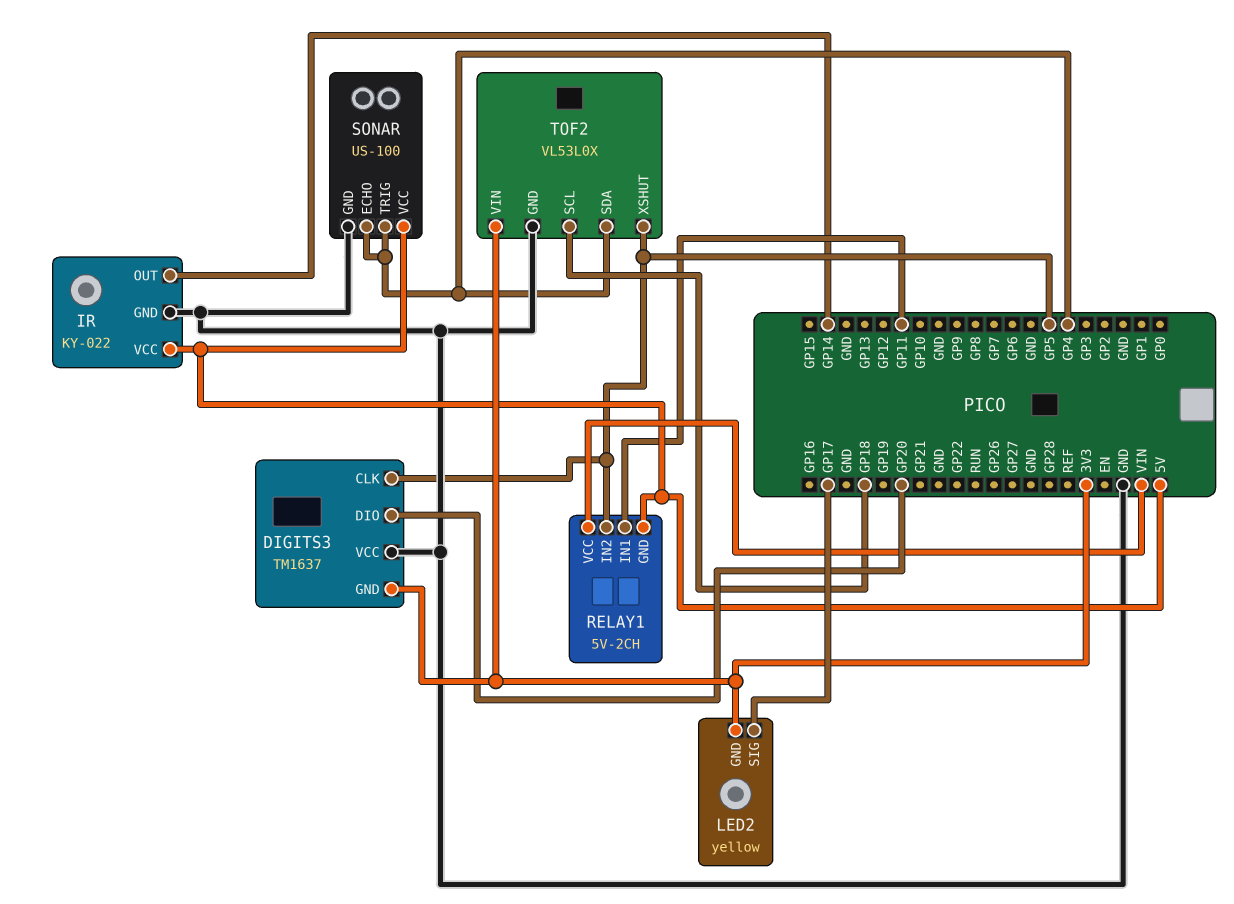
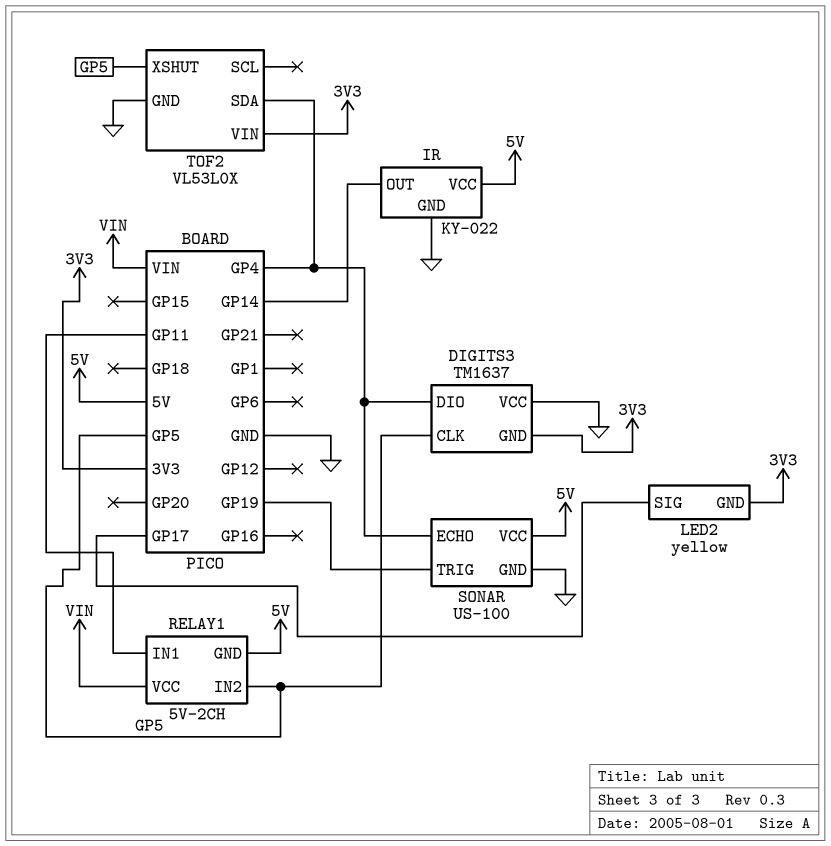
DIGITS3 pin DIO: GP20 -> GP4
SONAR pin TRIG: GP4 -> GP19
TOF2 pin SCL: GP18 -> none

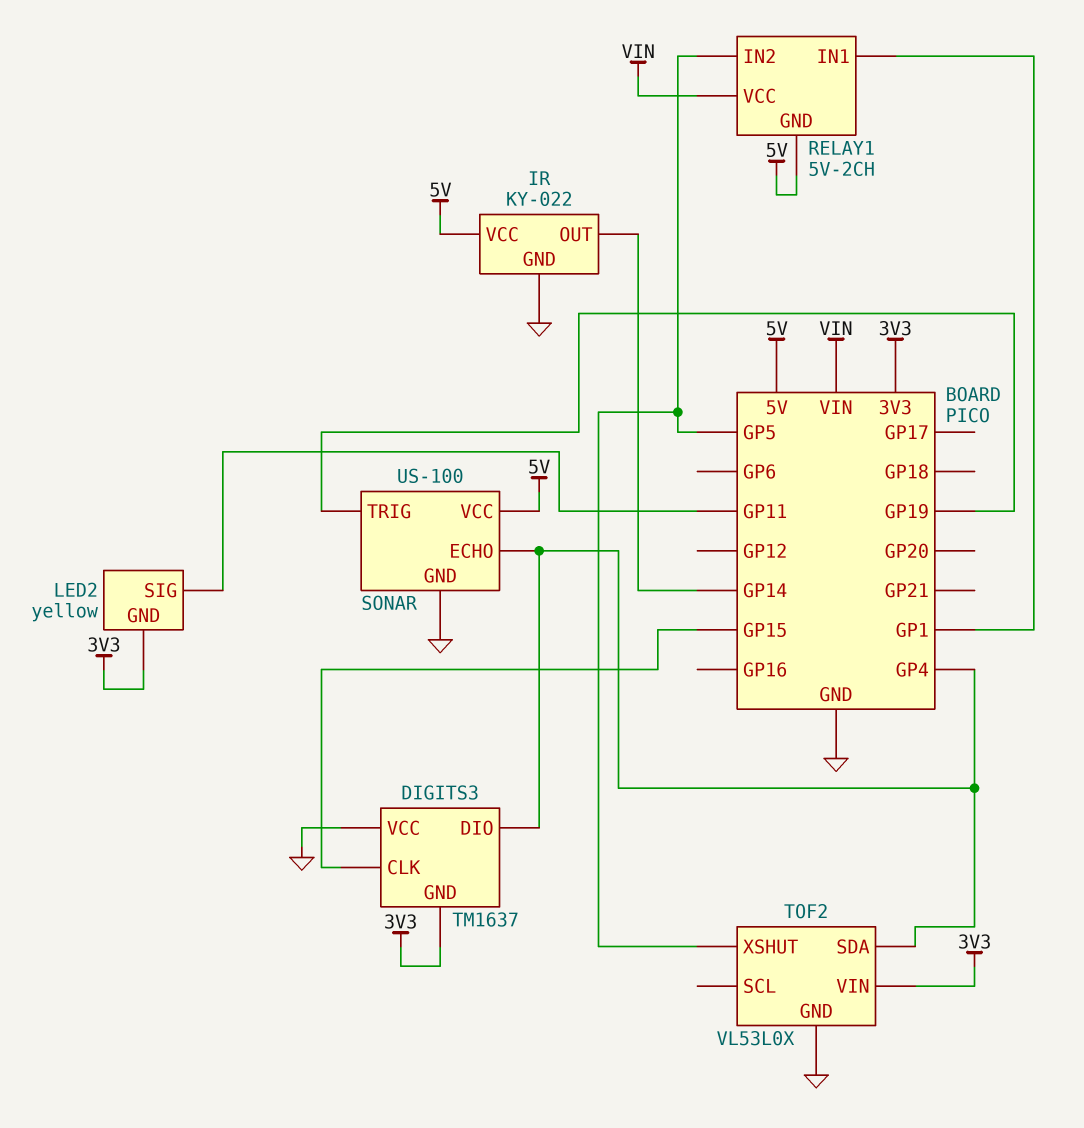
DIGITS3 pin CLK: GP5 -> GP15
LED2 pin SIG: GP17 -> GP11
RELAY1 pin IN1: GP11 -> GP1

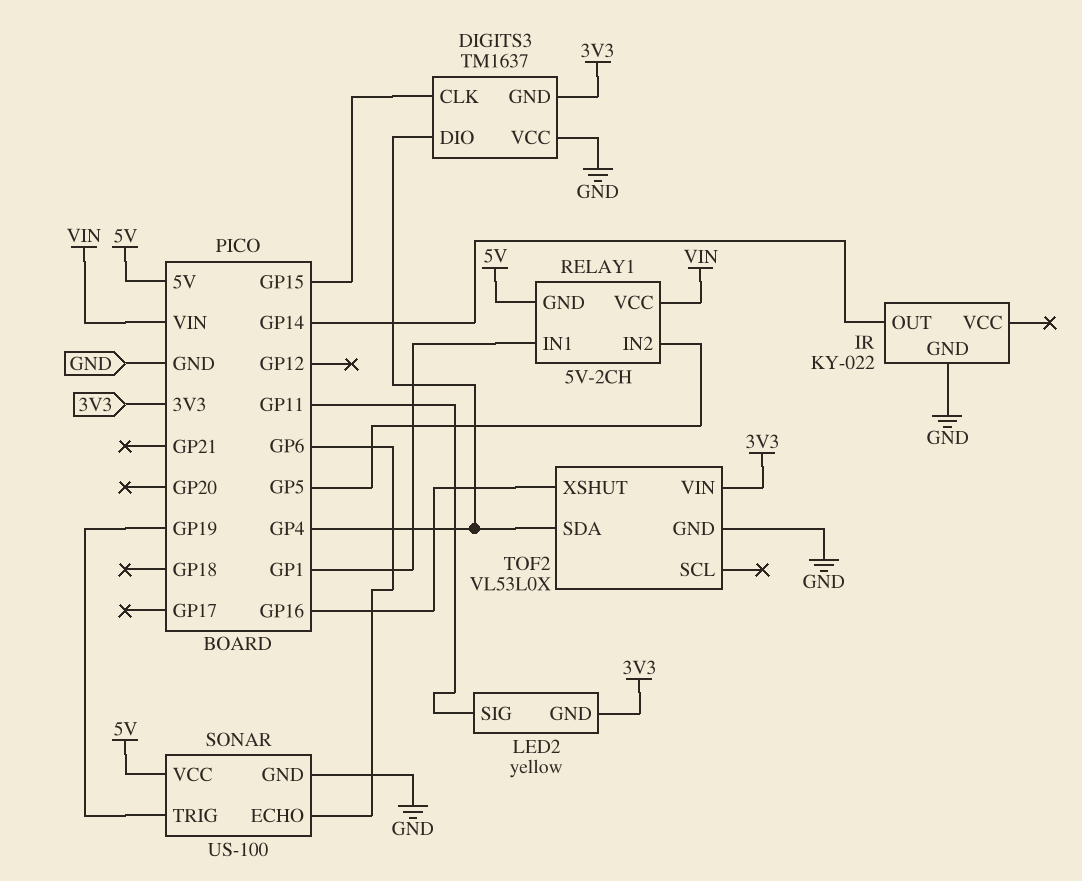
IR pin VCC: 5V -> none
SONAR pin ECHO: GP4 -> GP6
TOF2 pin XSHUT: GP5 -> GP16

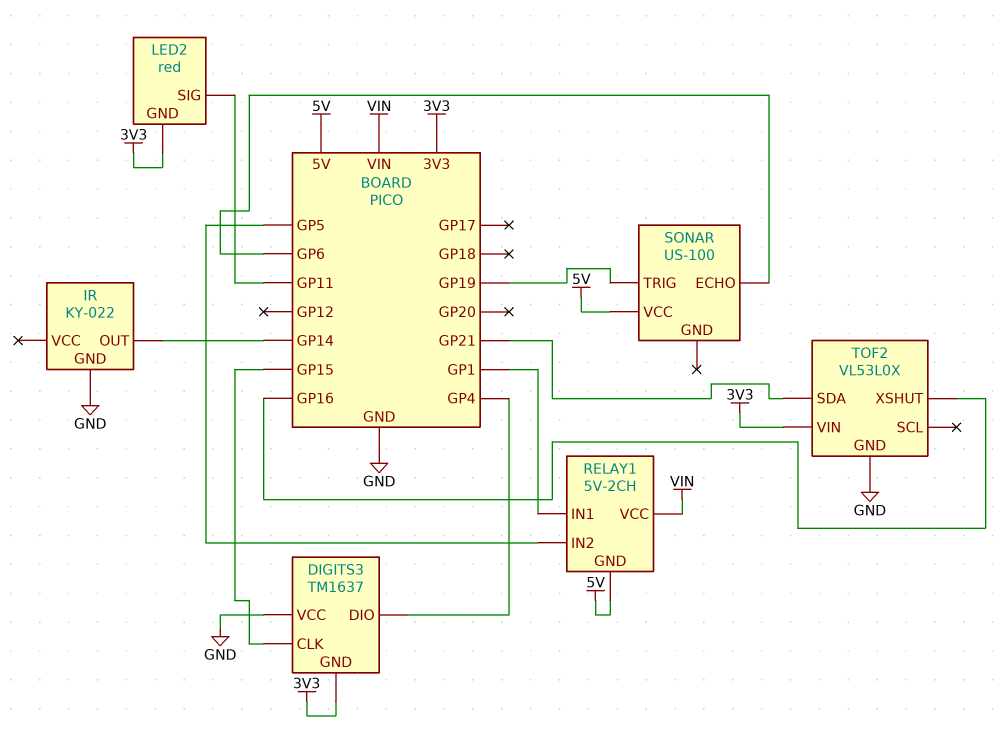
LED2: yellow -> red
SONAR pin GND: GND -> none
TOF2 pin SDA: GP4 -> GP21

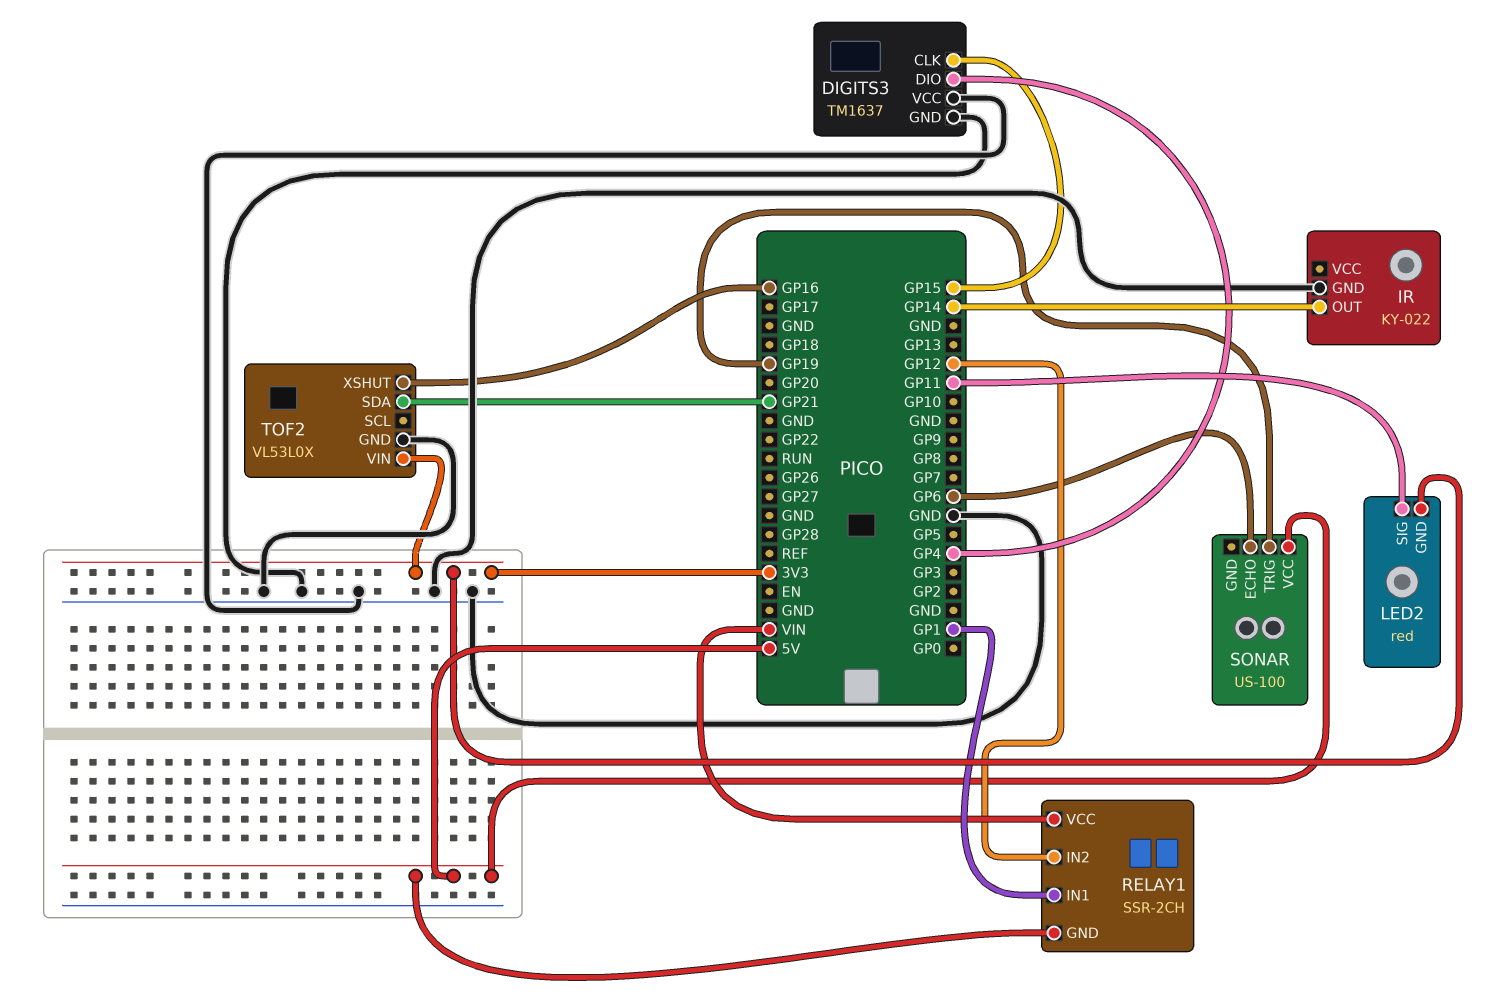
DIGITS3 pin GND: 3V3 -> GND
RELAY1: 5V-2CH -> SSR-2CH
RELAY1 pin IN2: GP5 -> GP12

